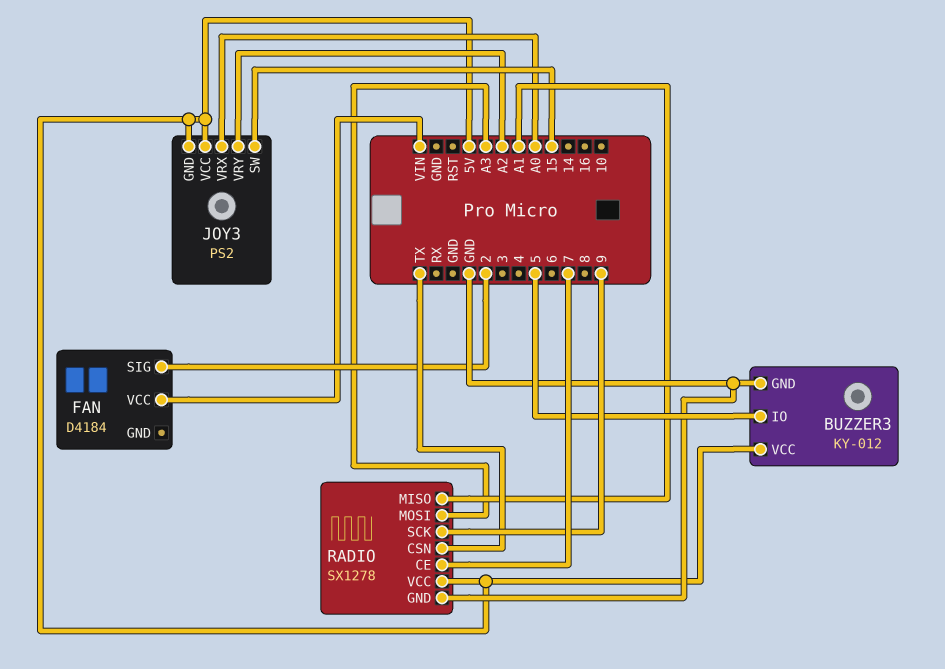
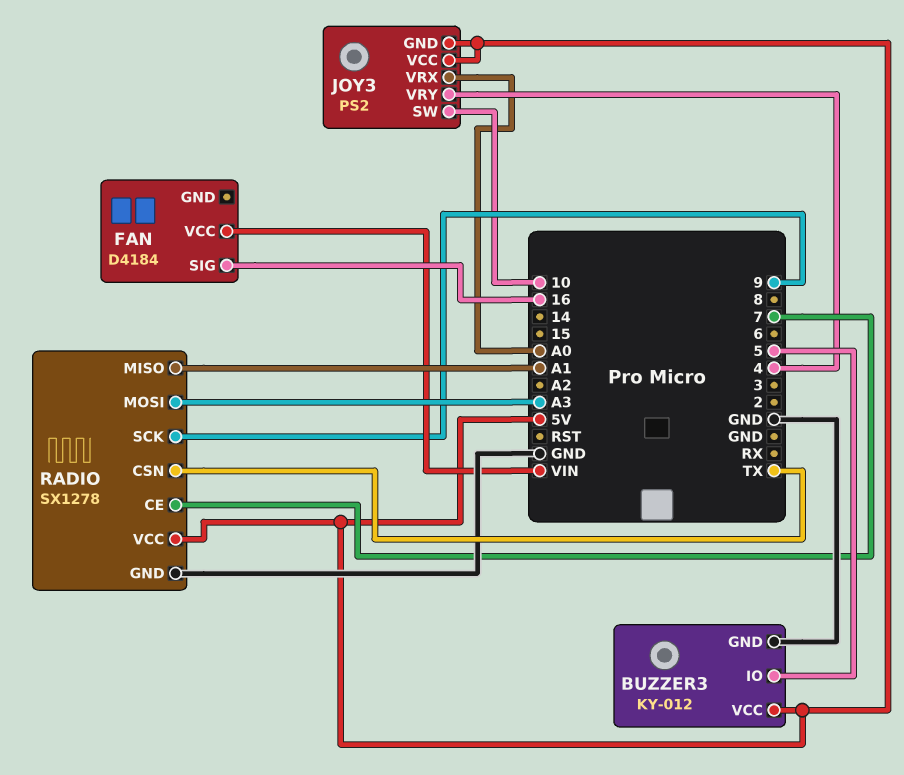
FAN pin SIG: 2 -> 16
JOY3 pin SW: 15 -> 10
JOY3 pin VRY: A2 -> 4

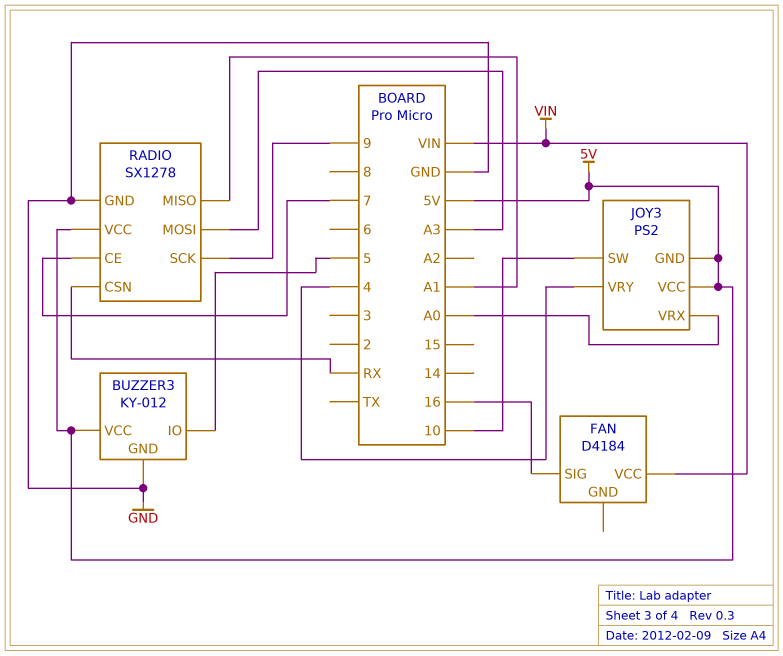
RADIO pin CSN: TX -> RX

